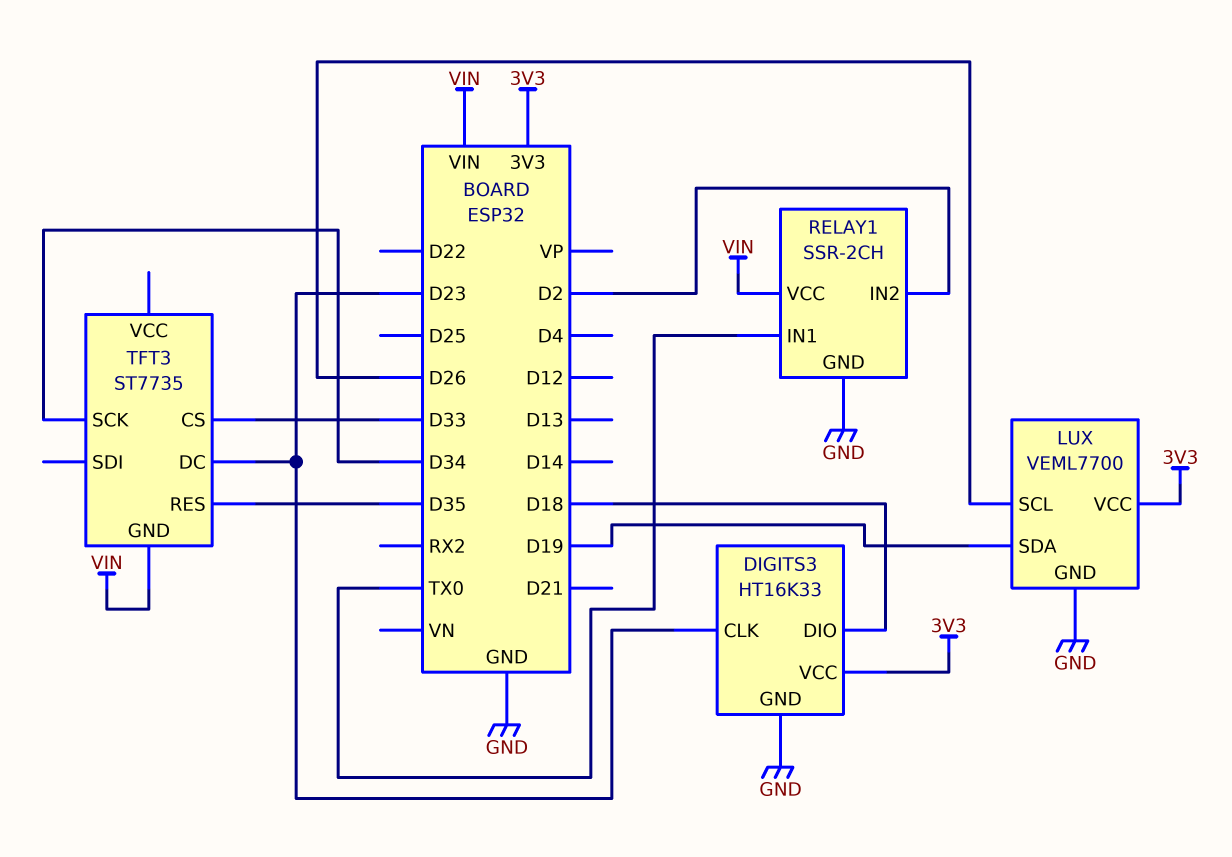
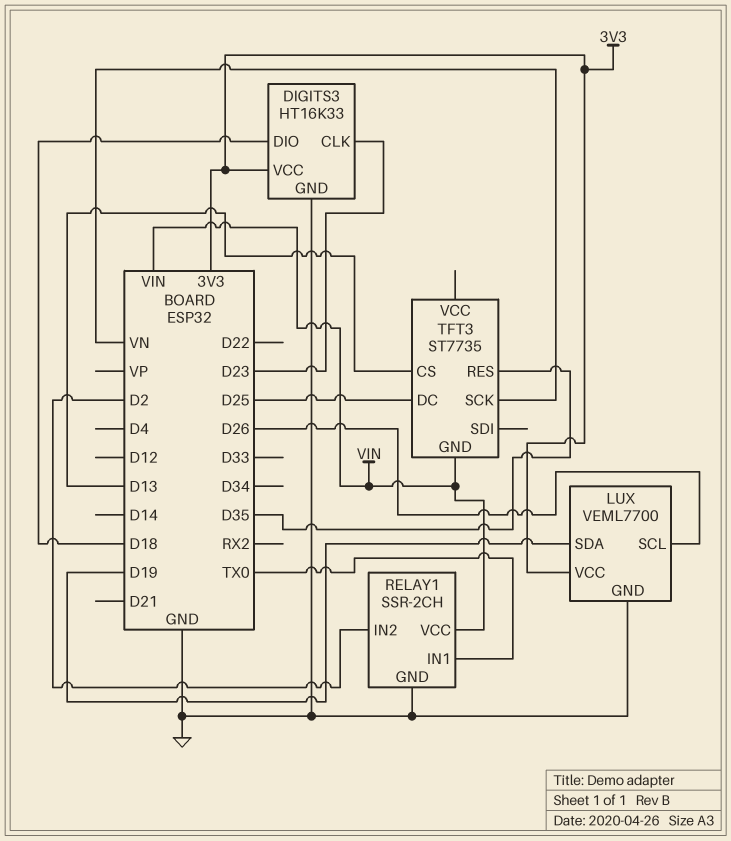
TFT3 pin CS: D33 -> D13
TFT3 pin DC: D23 -> D25
TFT3 pin SCK: D34 -> VN

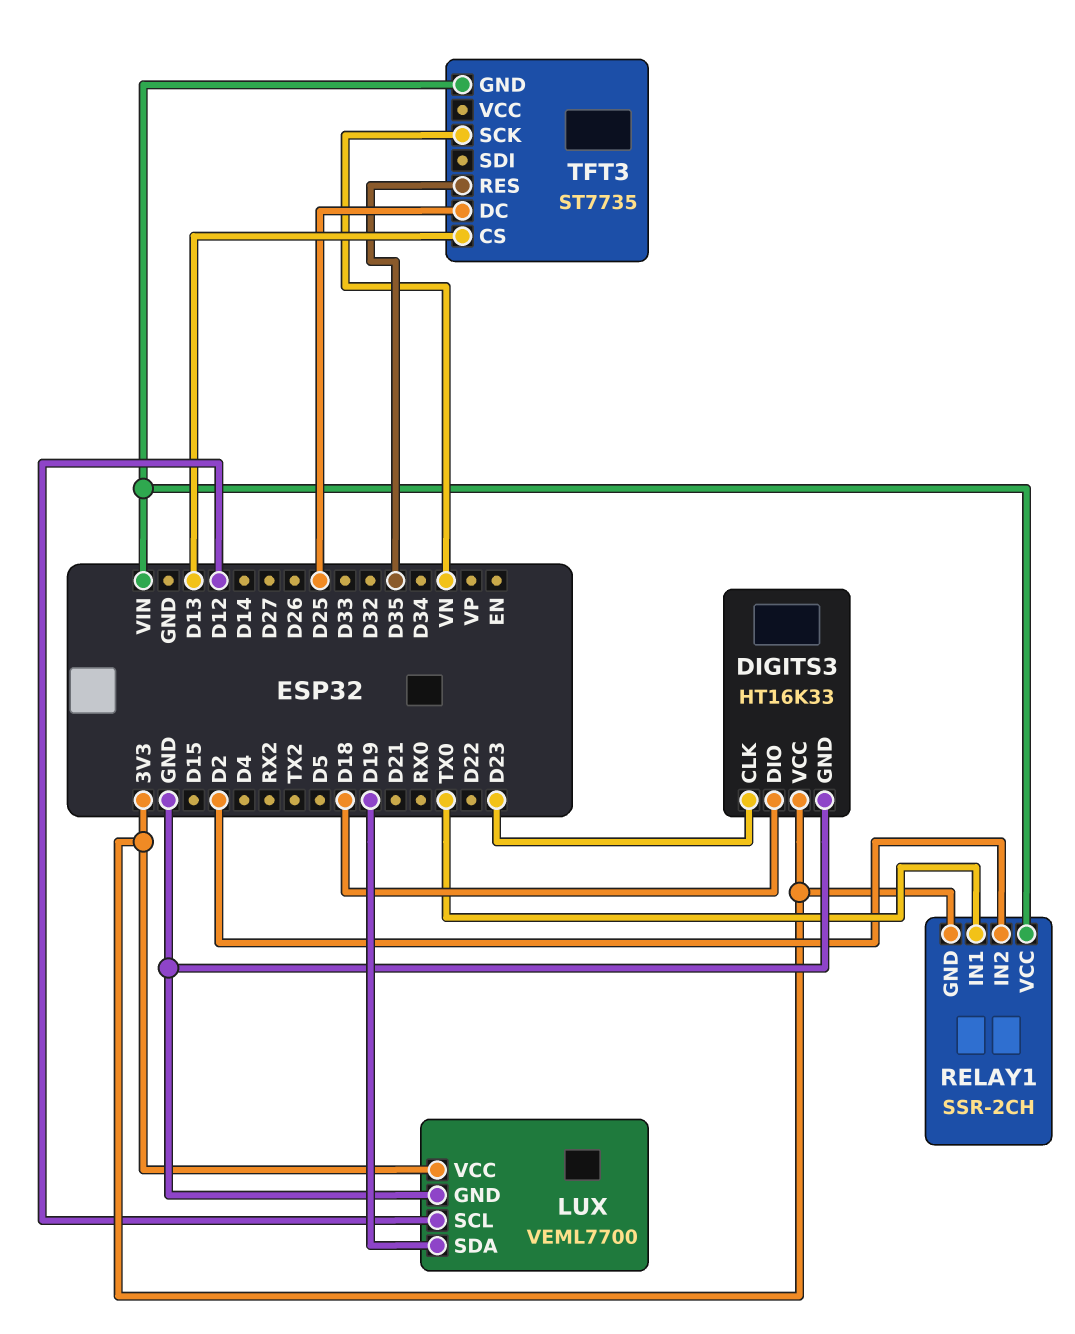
LUX pin SCL: D26 -> D12
RELAY1 pin GND: GND -> 3V3

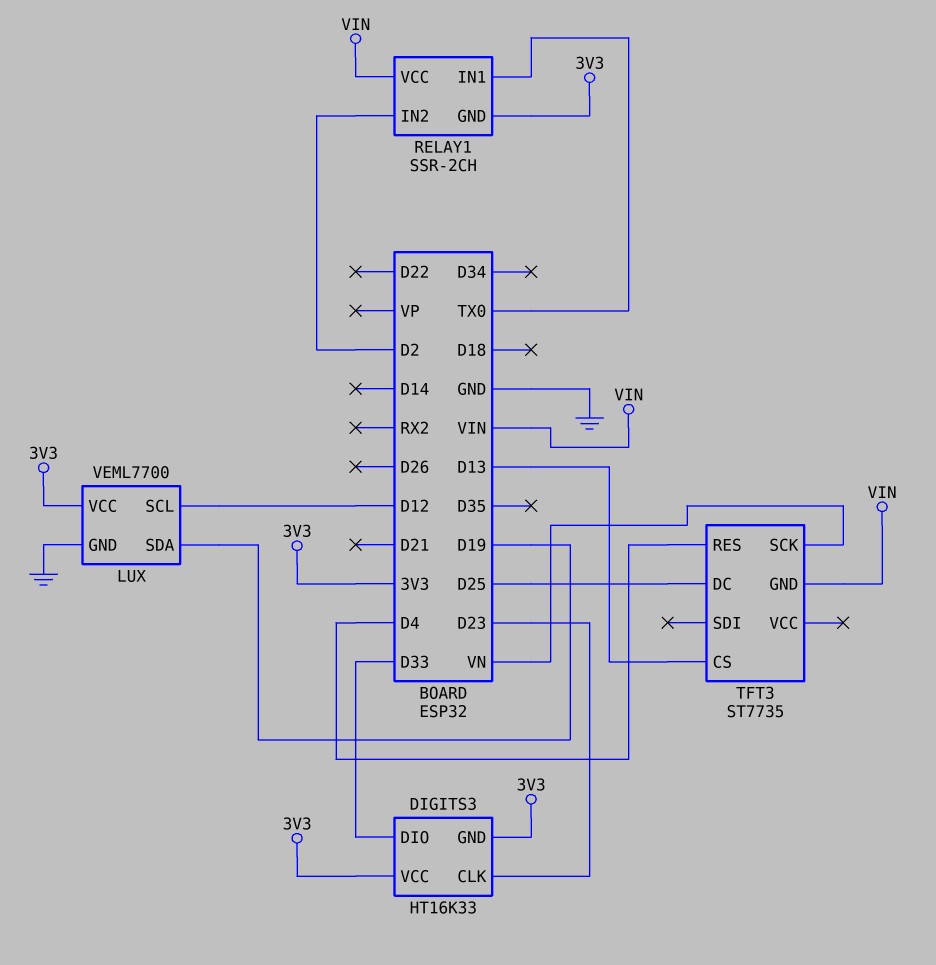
DIGITS3 pin DIO: D18 -> D33
DIGITS3 pin GND: GND -> 3V3
TFT3 pin RES: D35 -> D4

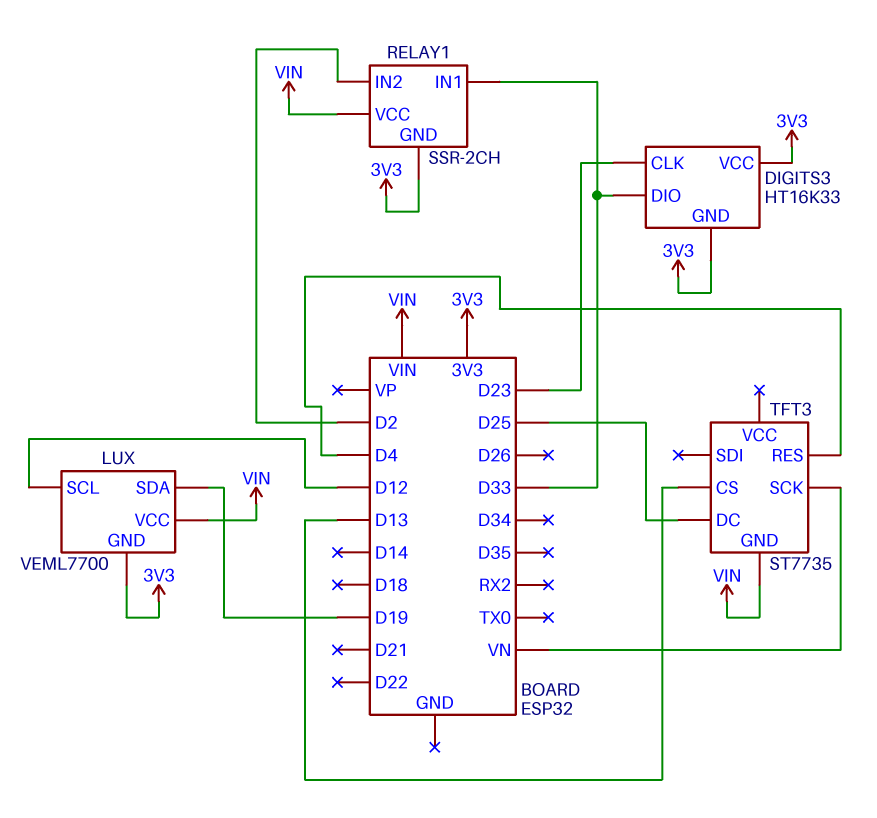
LUX pin GND: GND -> 3V3
LUX pin VCC: 3V3 -> VIN
RELAY1 pin IN1: TX0 -> D33

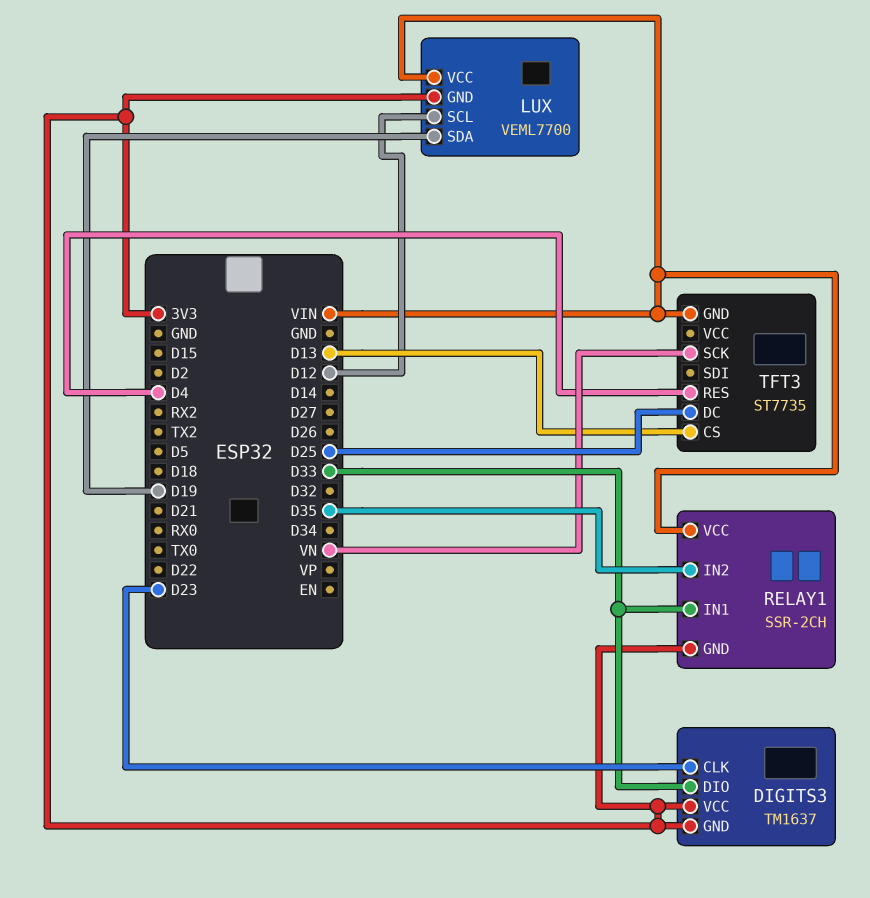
DIGITS3: HT16K33 -> TM1637
RELAY1 pin IN2: D2 -> D35

